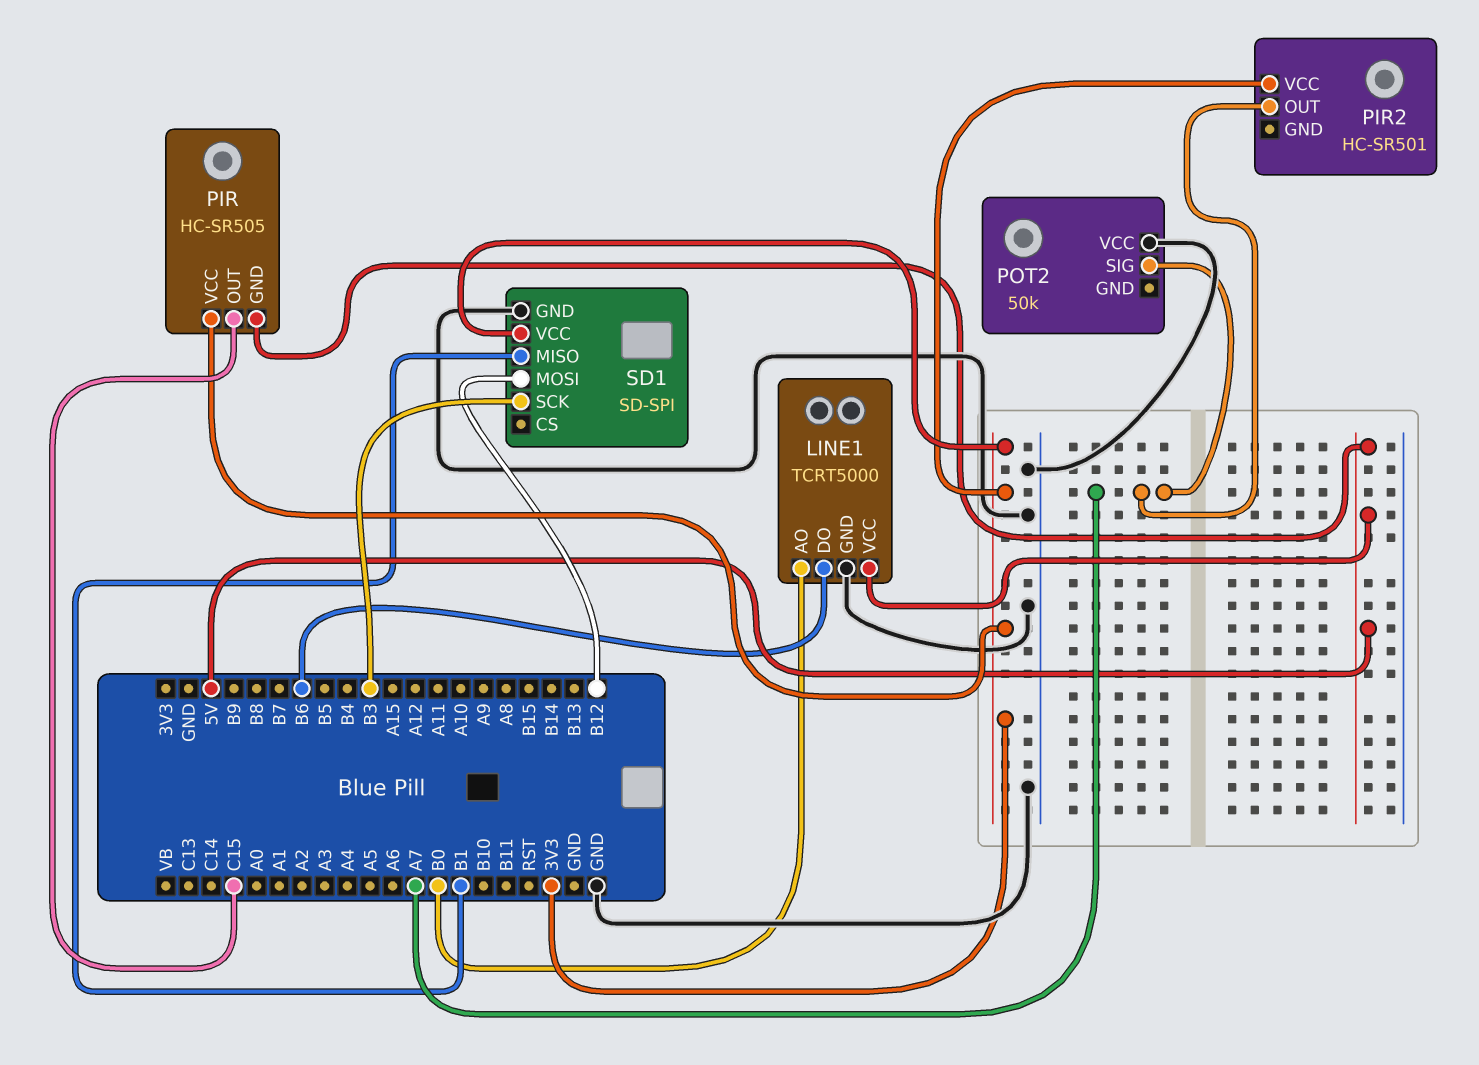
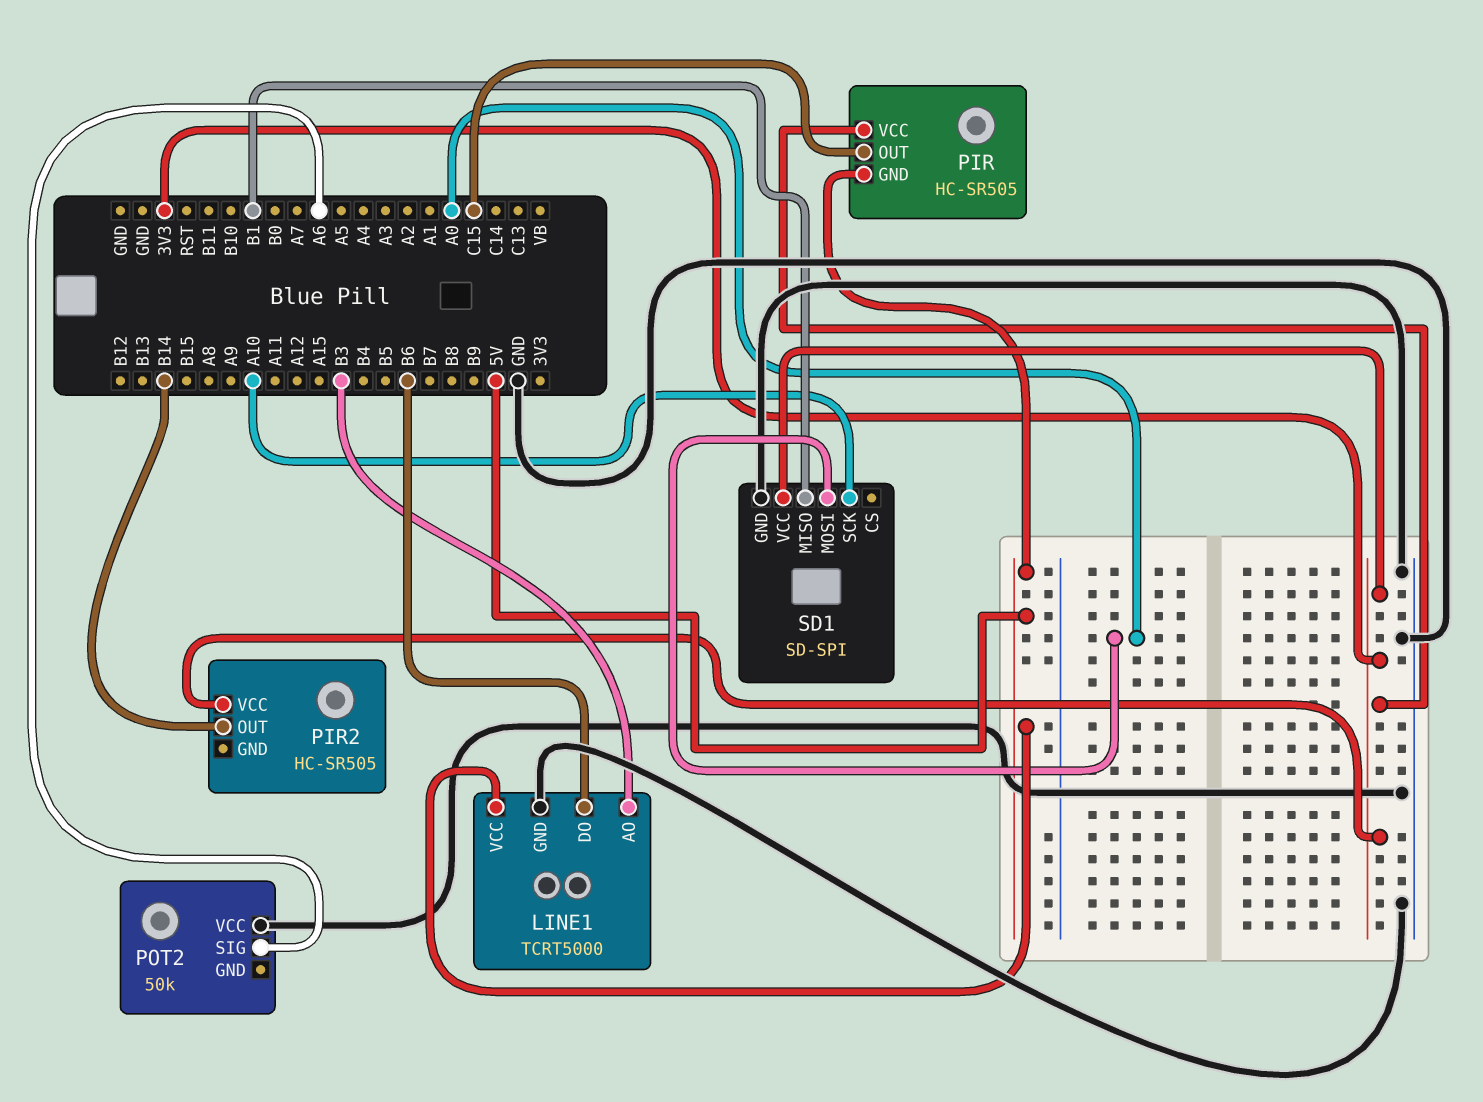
LINE1 pin AO: B0 -> B3
PIR2: HC-SR501 -> HC-SR505
PIR2 pin OUT: A7 -> B14
POT2 pin SIG: A7 -> A6
SD1 pin MOSI: B12 -> A0
SD1 pin SCK: B3 -> A10

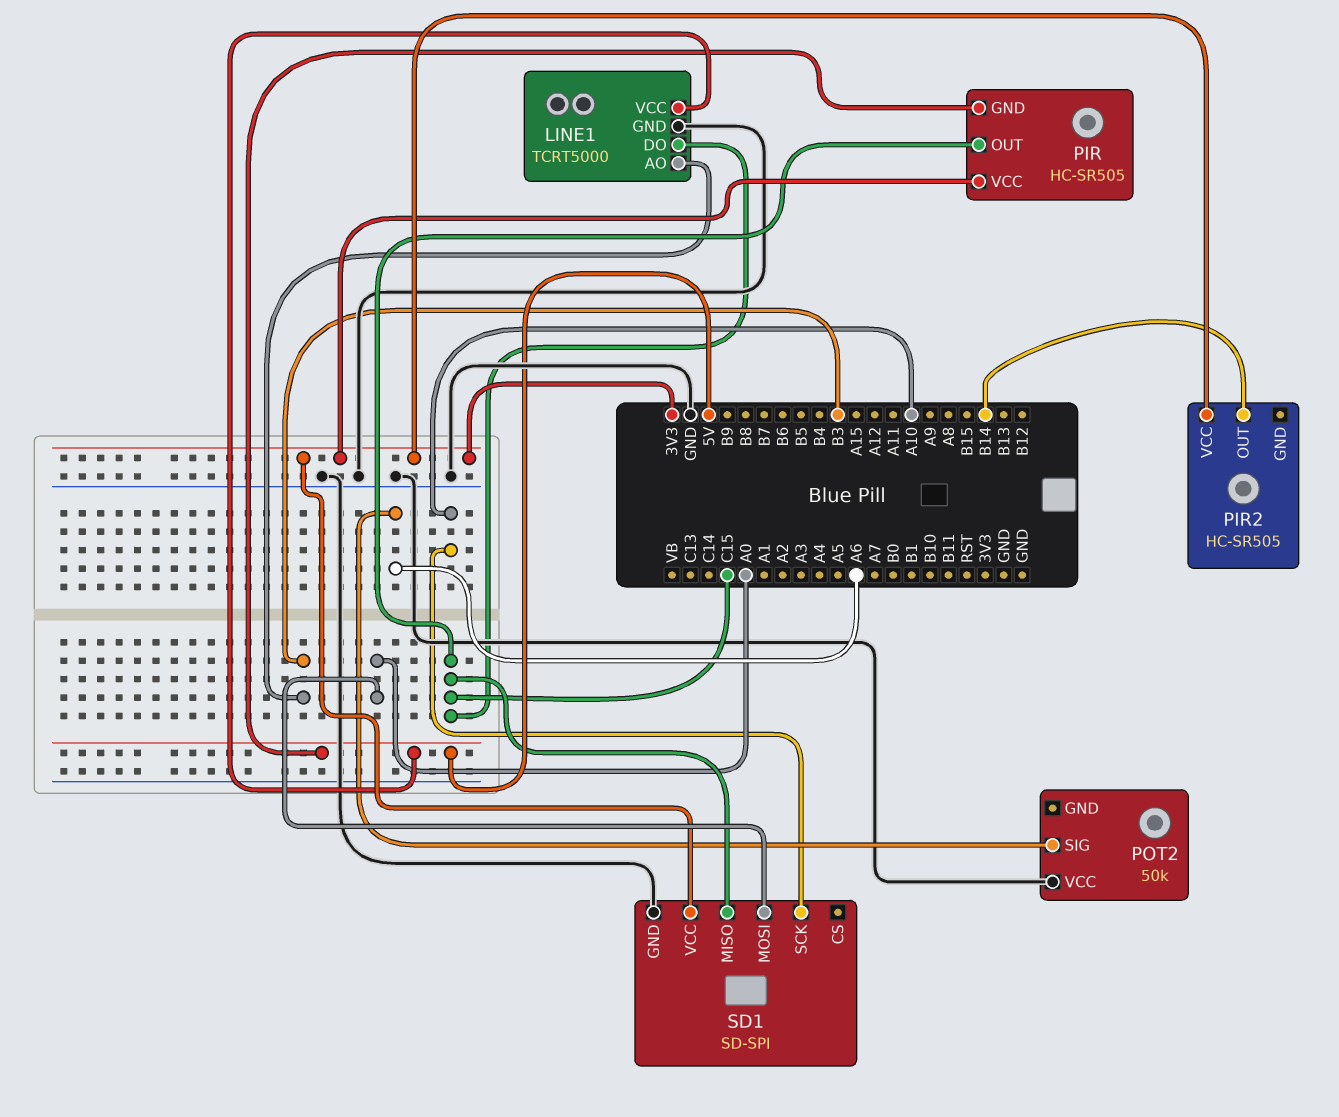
LINE1 pin DO: B6 -> C15
SD1 pin MISO: B1 -> C15

